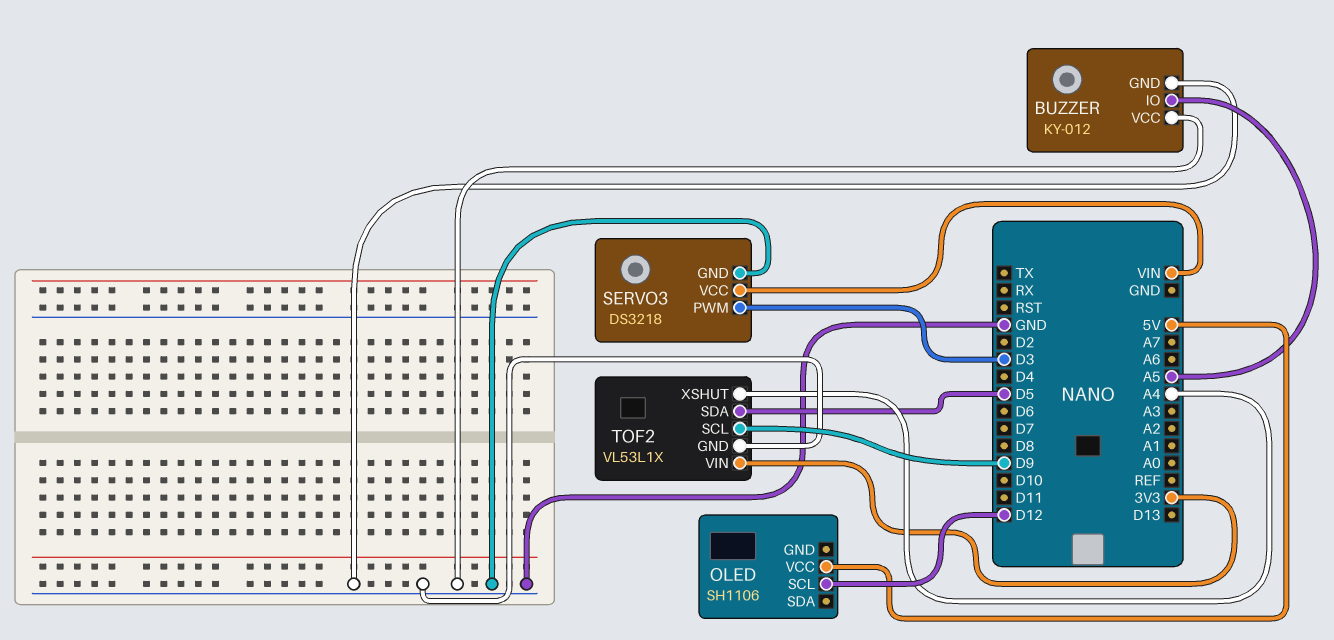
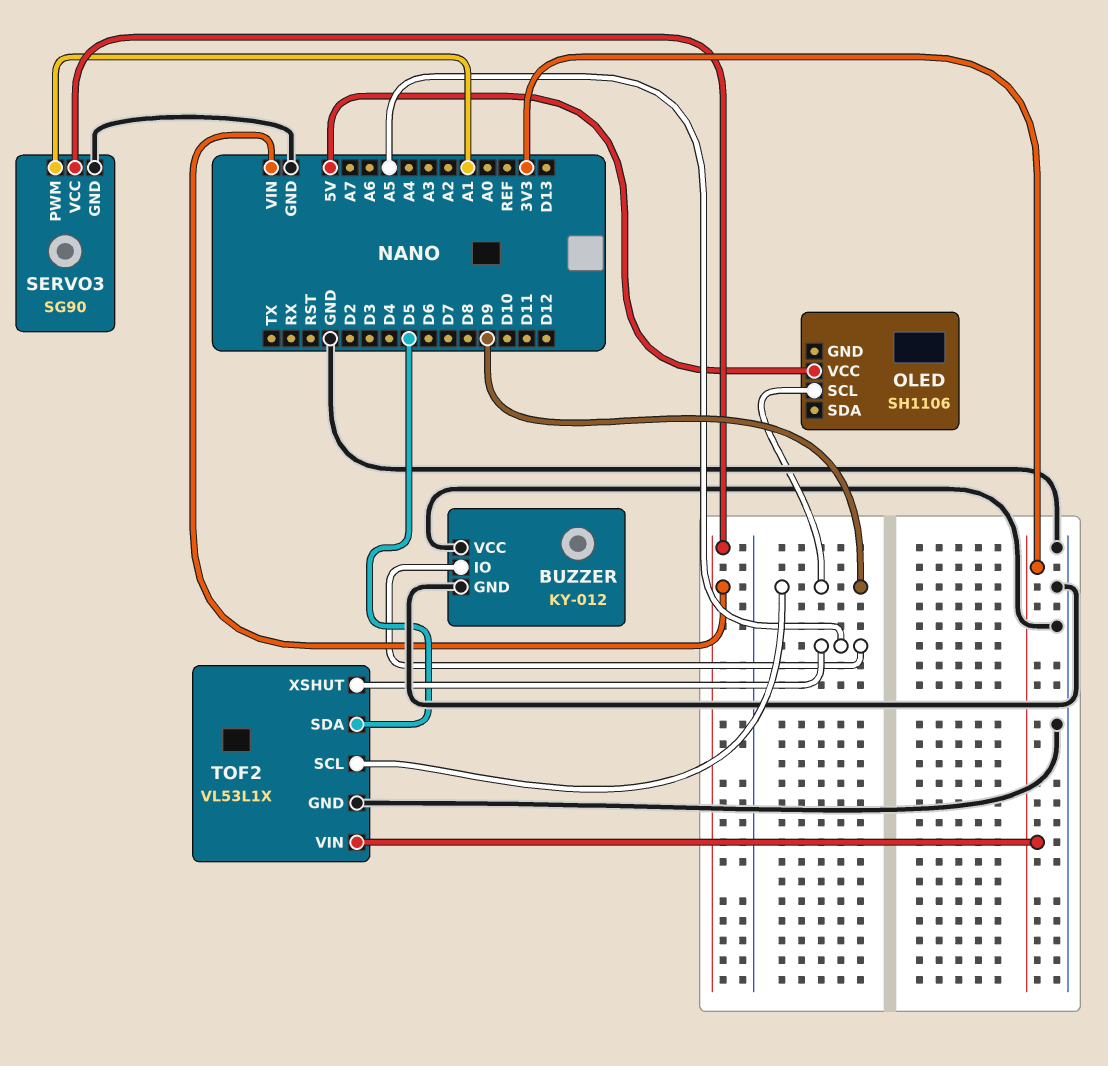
OLED pin SCL: D12 -> D9
SERVO3: DS3218 -> SG90
SERVO3 pin PWM: D3 -> A1
TOF2 pin XSHUT: A4 -> A5

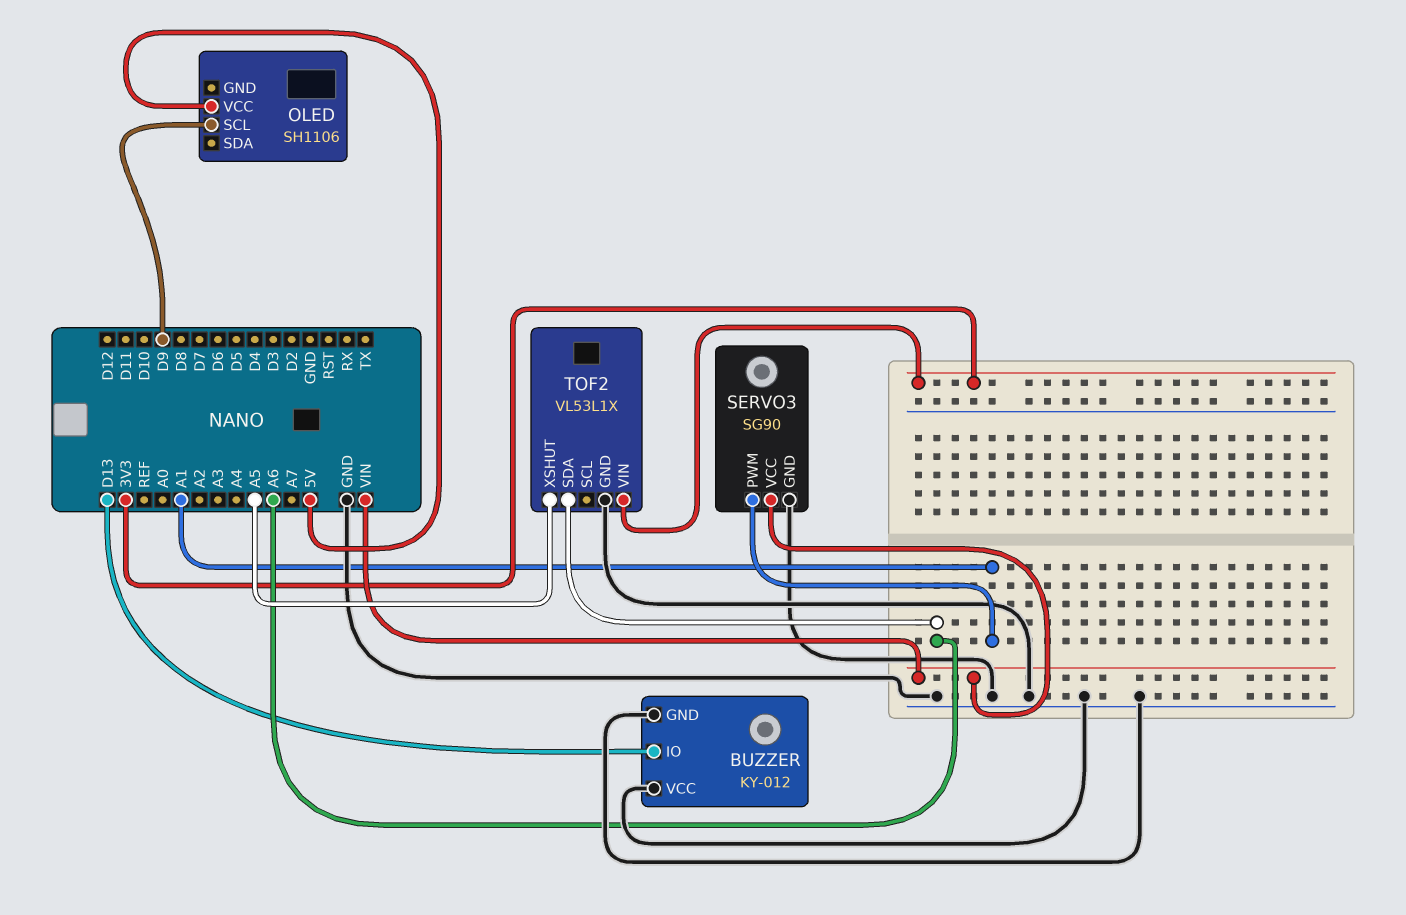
BUZZER pin IO: A5 -> D13
TOF2 pin SCL: D9 -> none
TOF2 pin SDA: D5 -> A6

